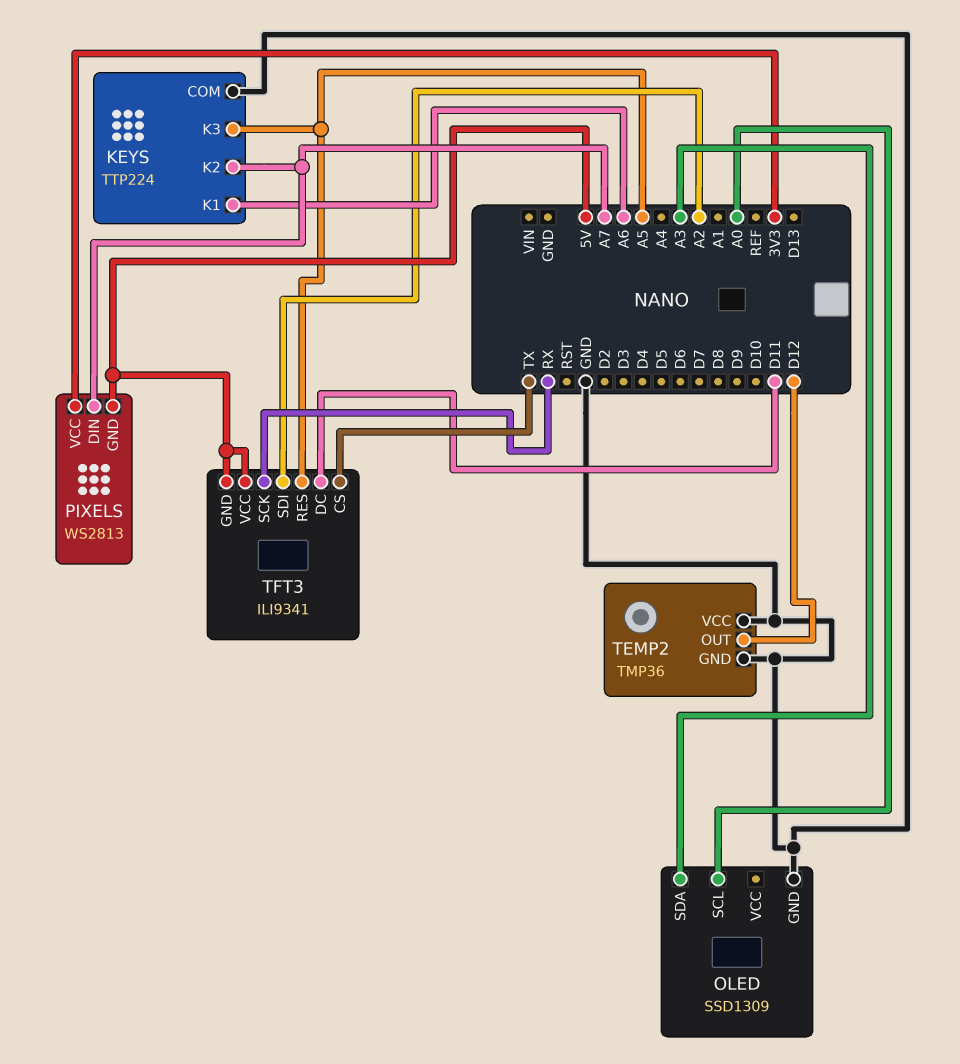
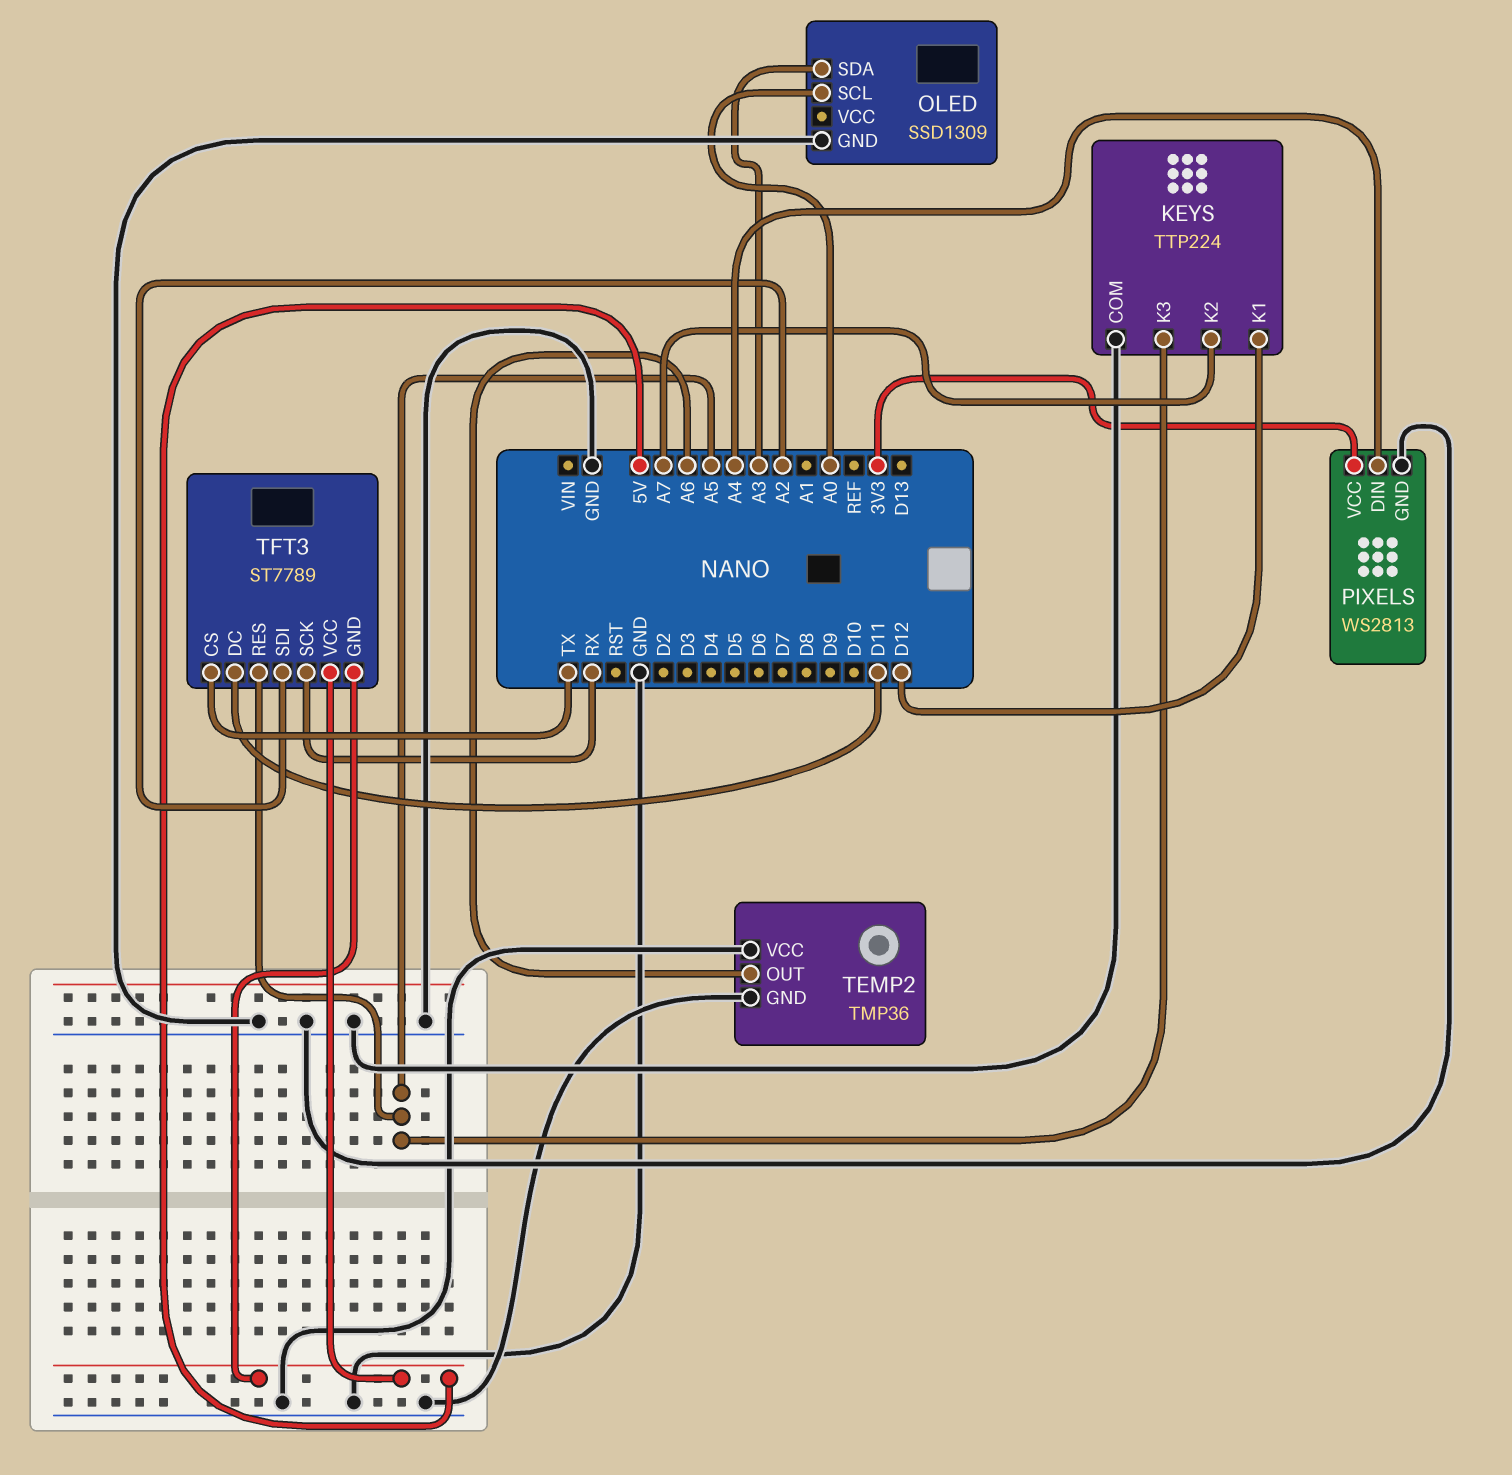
KEYS pin K1: A6 -> D12
PIXELS pin DIN: A7 -> A4
PIXELS pin GND: 5V -> GND
TEMP2 pin OUT: D12 -> A6
TFT3: ILI9341 -> ST7789

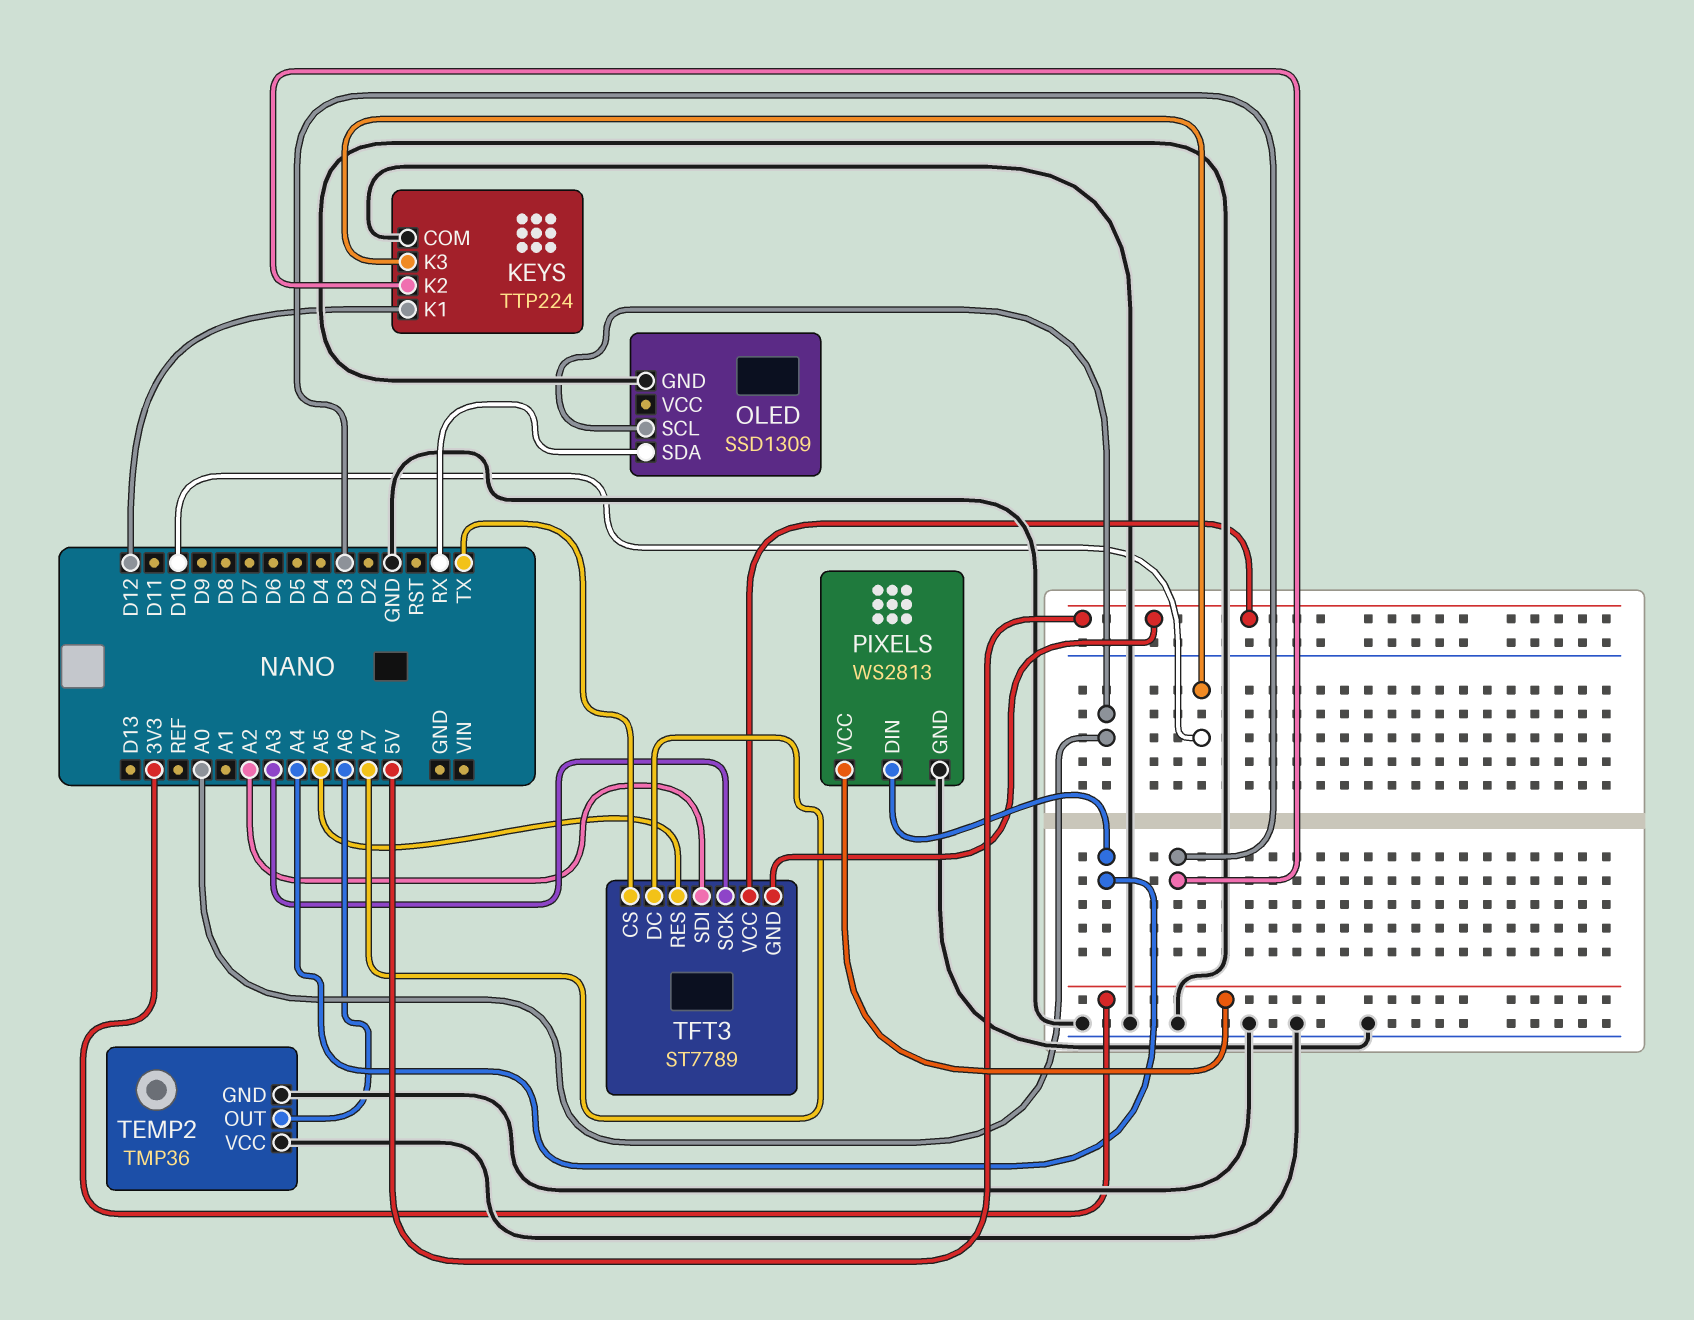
KEYS pin K2: A7 -> D3
KEYS pin K3: A5 -> D10
OLED pin SDA: A3 -> RX
TFT3 pin DC: D11 -> A7
TFT3 pin SCK: RX -> A3

